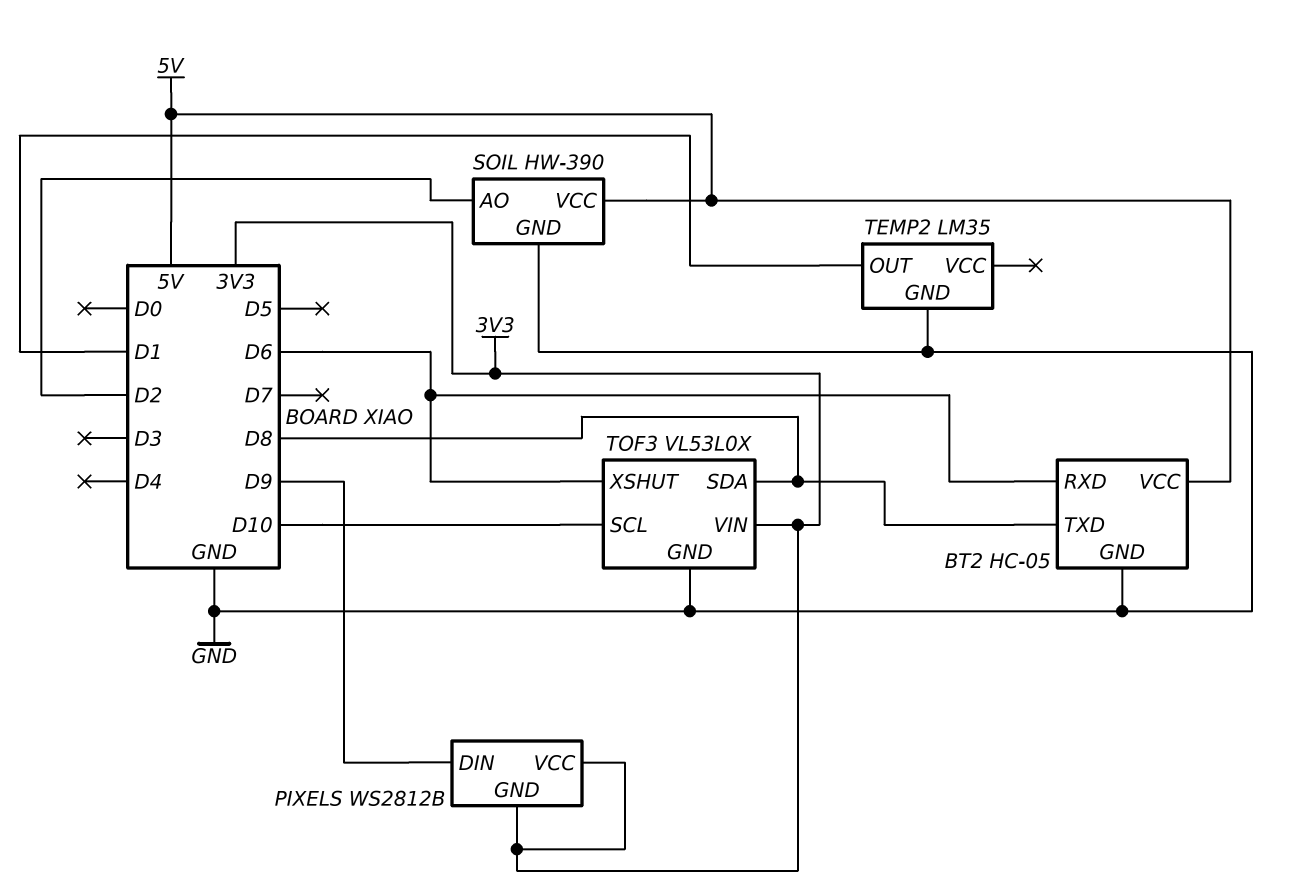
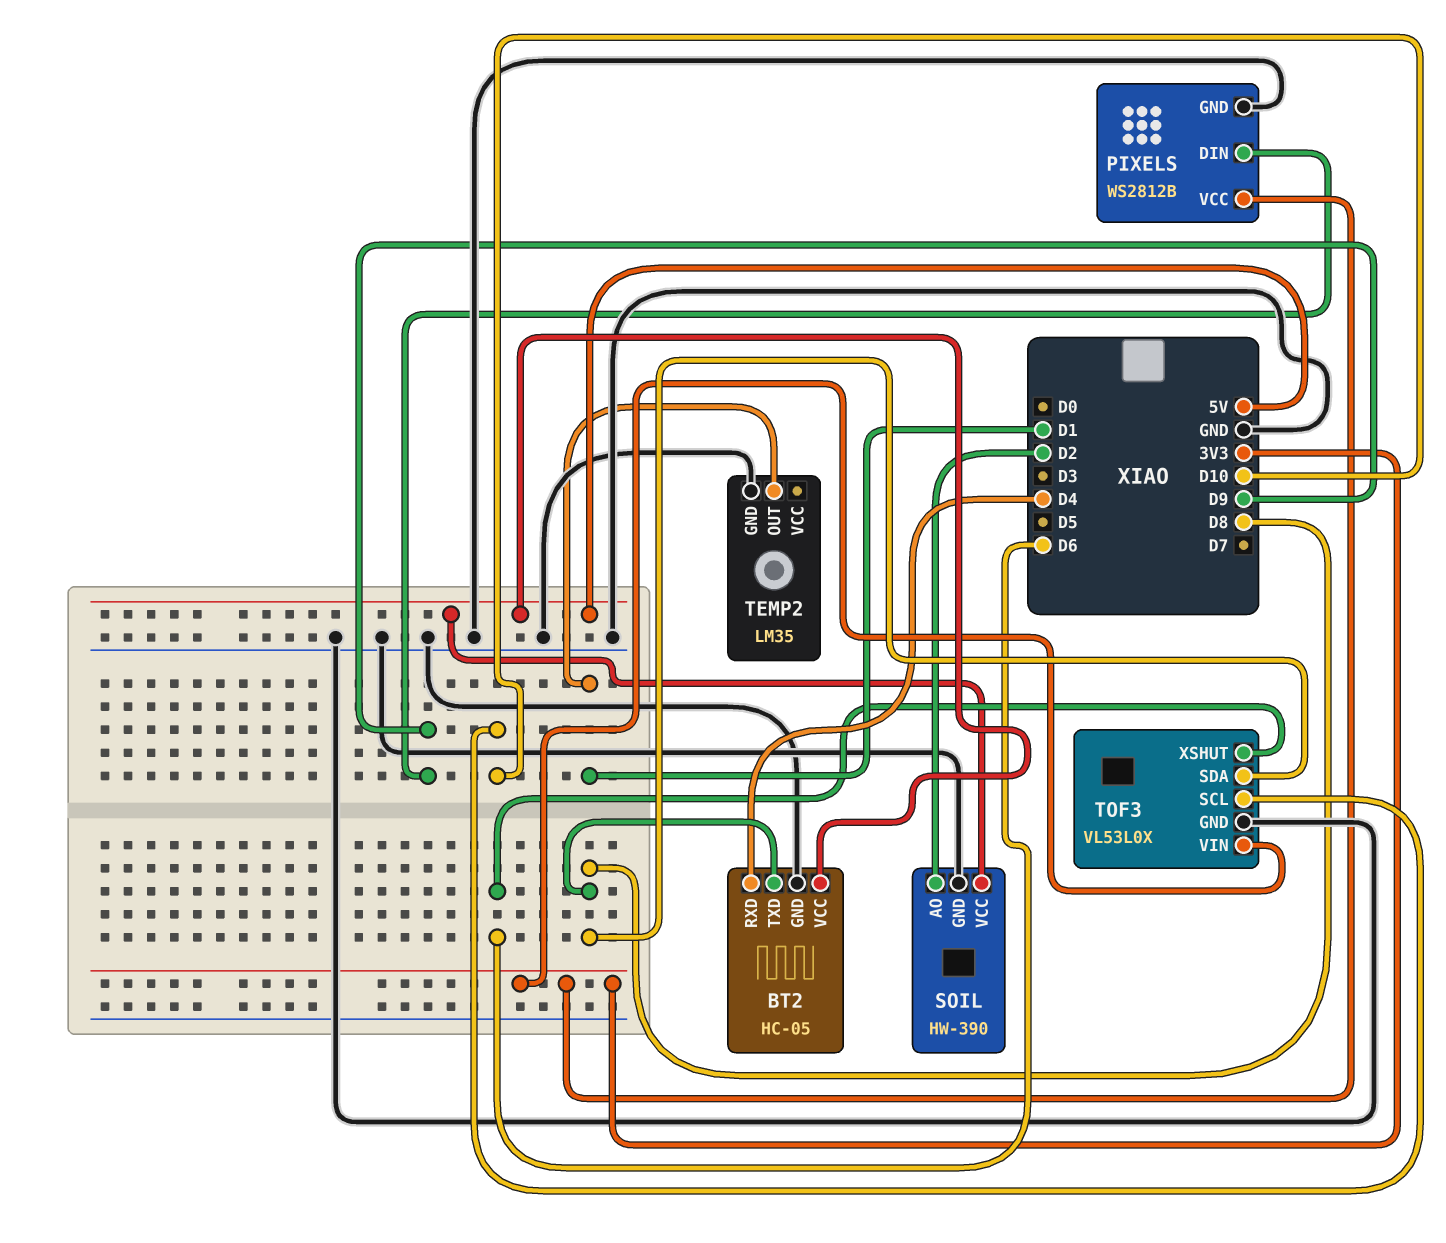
BT2 pin RXD: D6 -> D4
PIXELS pin GND: 3V3 -> GND

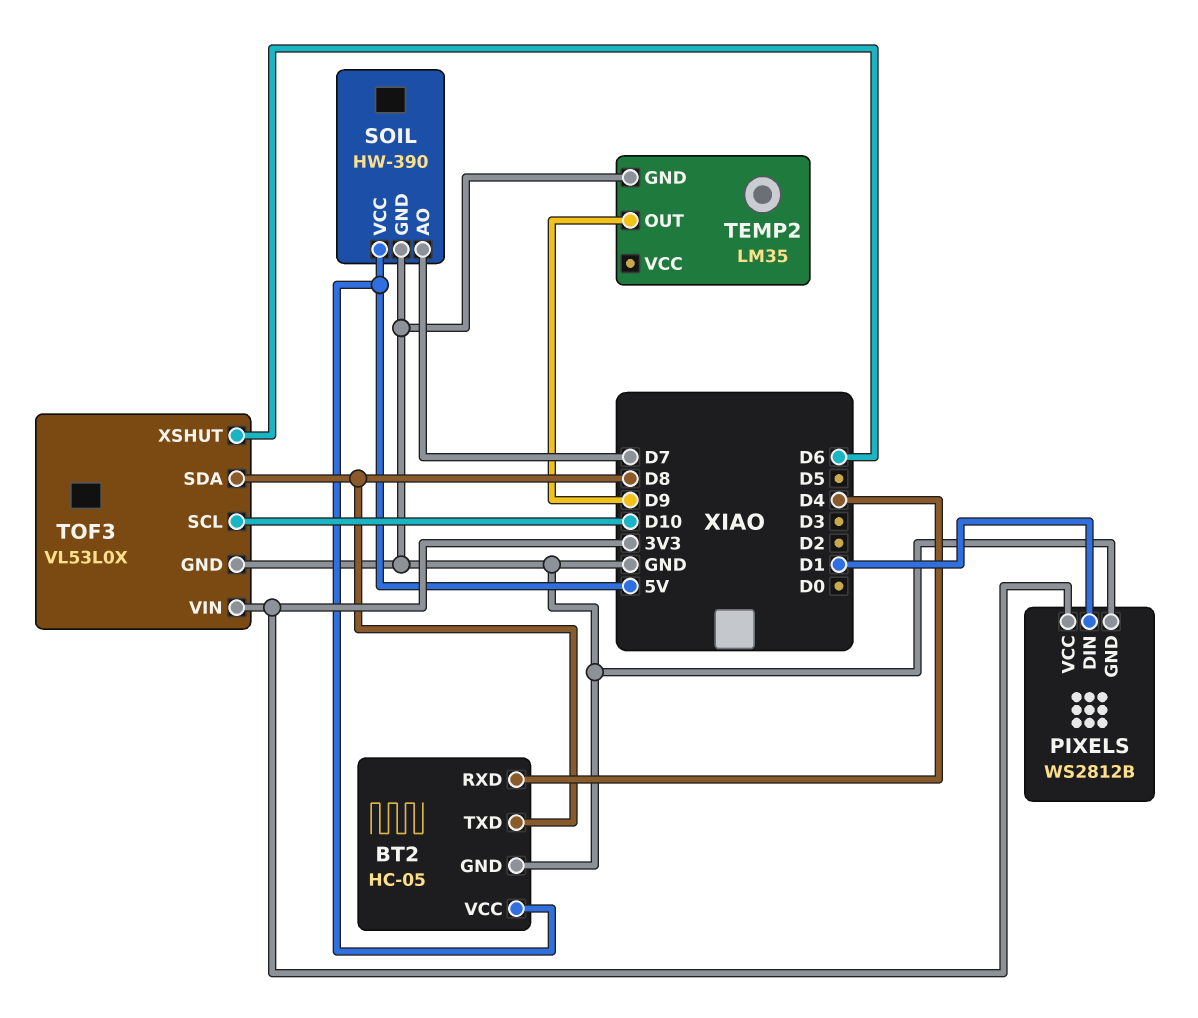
PIXELS pin DIN: D9 -> D1
SOIL pin AO: D2 -> D7
TEMP2 pin OUT: D1 -> D9

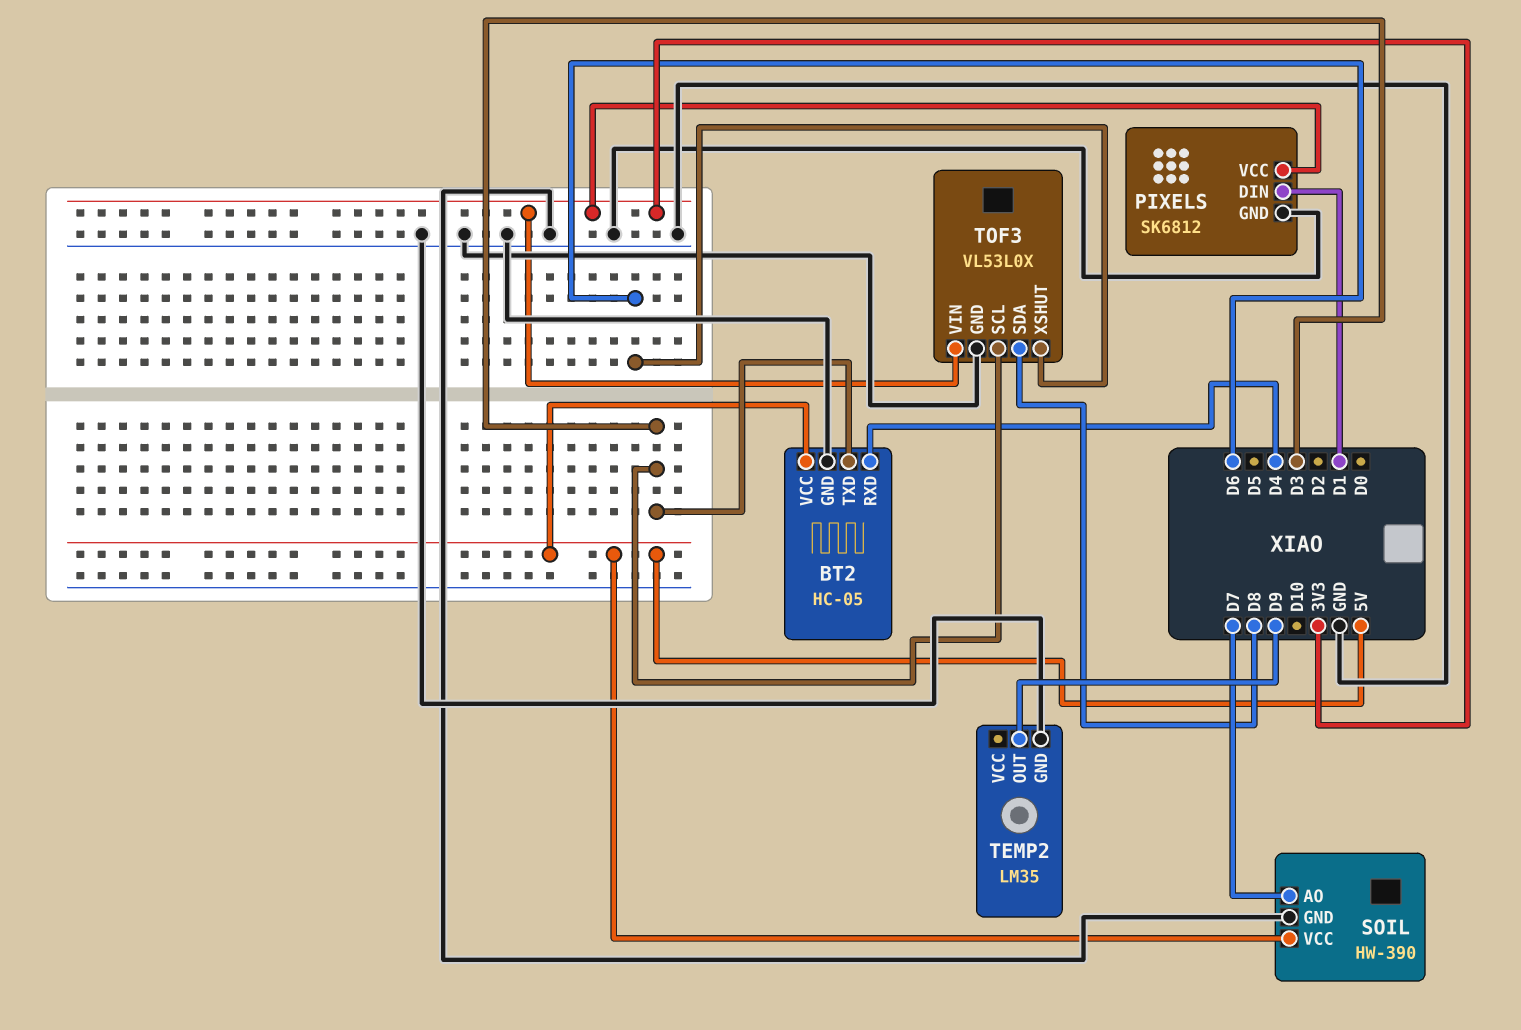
BT2 pin TXD: D8 -> D3
PIXELS: WS2812B -> SK6812
TOF3 pin SCL: D10 -> D3

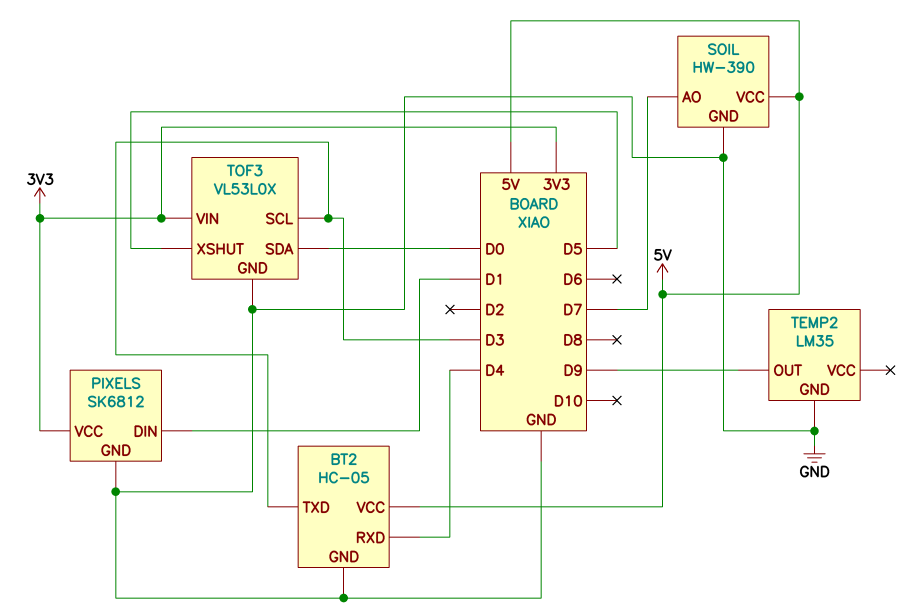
TOF3 pin SDA: D8 -> D0
TOF3 pin XSHUT: D6 -> D5

